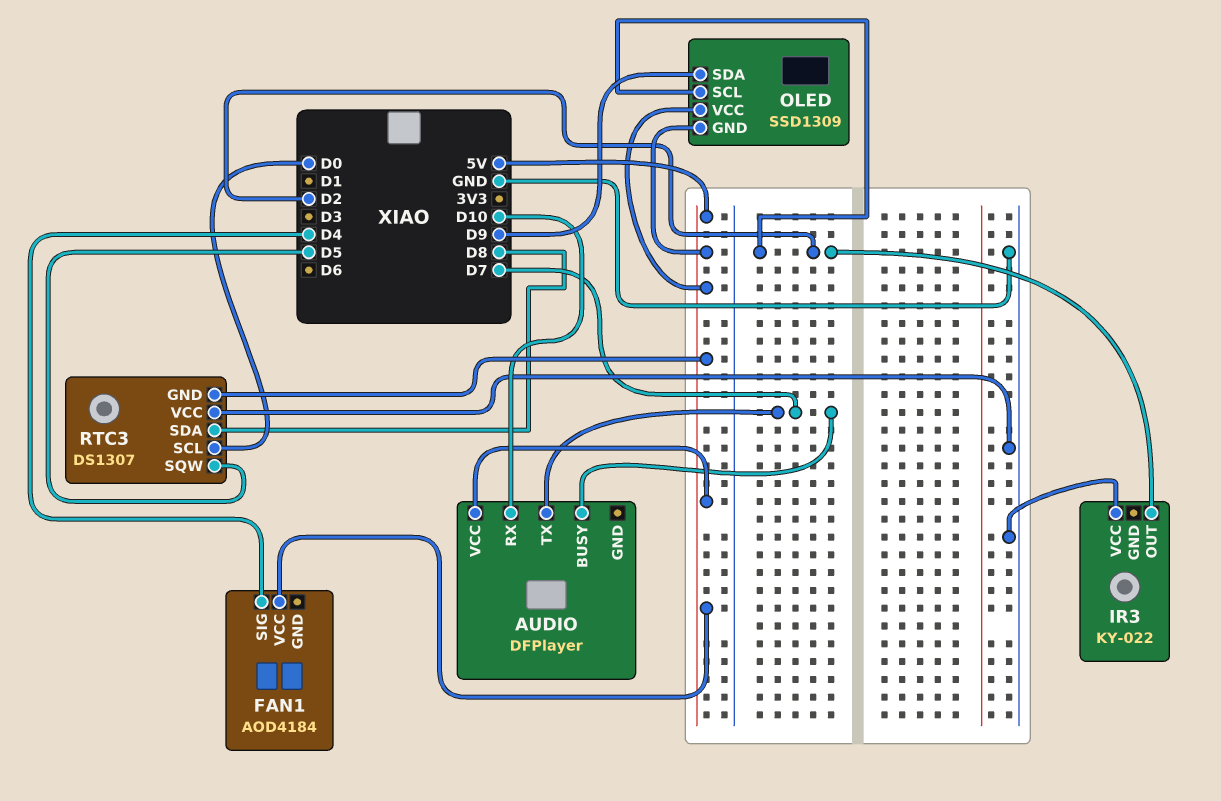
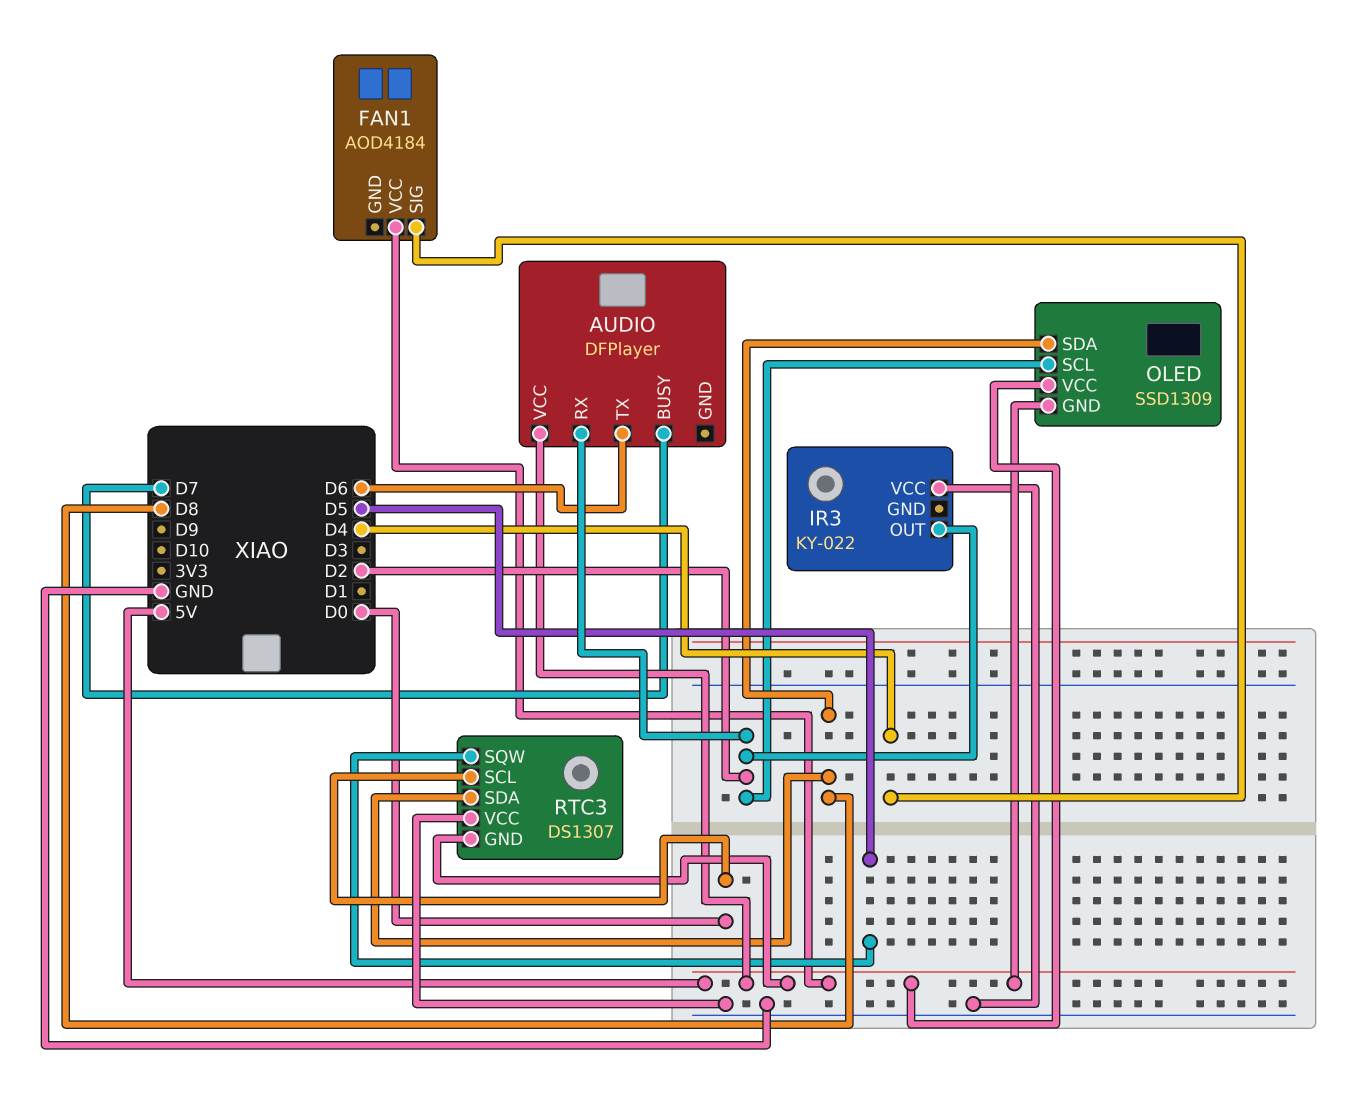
AUDIO pin RX: D10 -> D2
AUDIO pin TX: D7 -> D6
OLED pin SDA: D9 -> D8

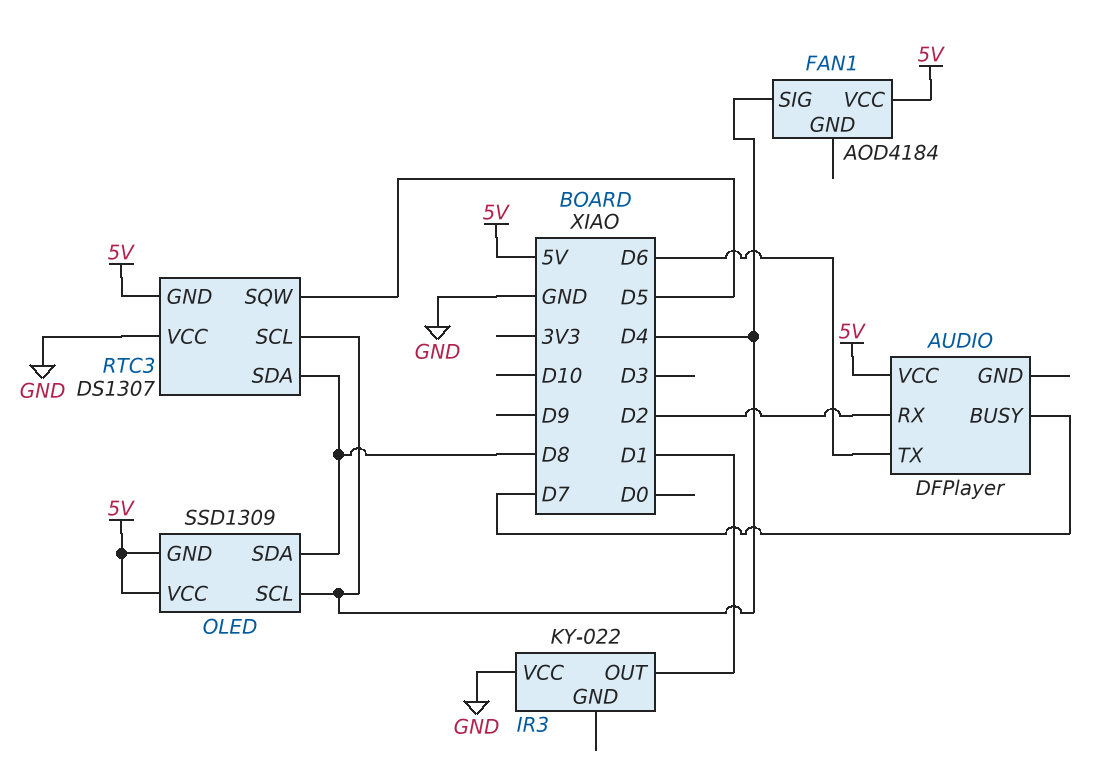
IR3 pin OUT: D2 -> D1
OLED pin SCL: D2 -> D4
RTC3 pin SCL: D0 -> D4

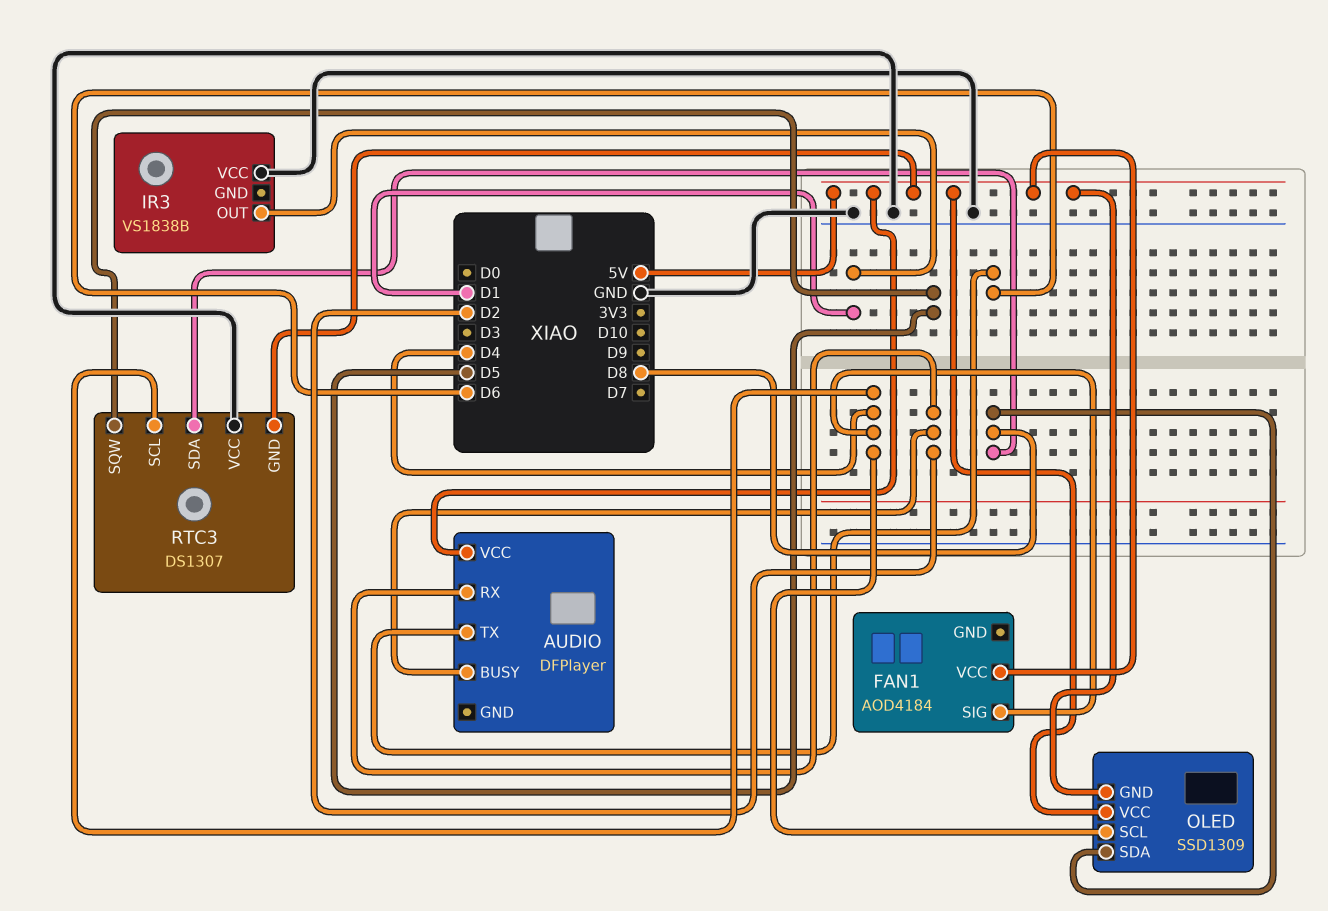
AUDIO pin BUSY: D7 -> D2
IR3: KY-022 -> VS1838B

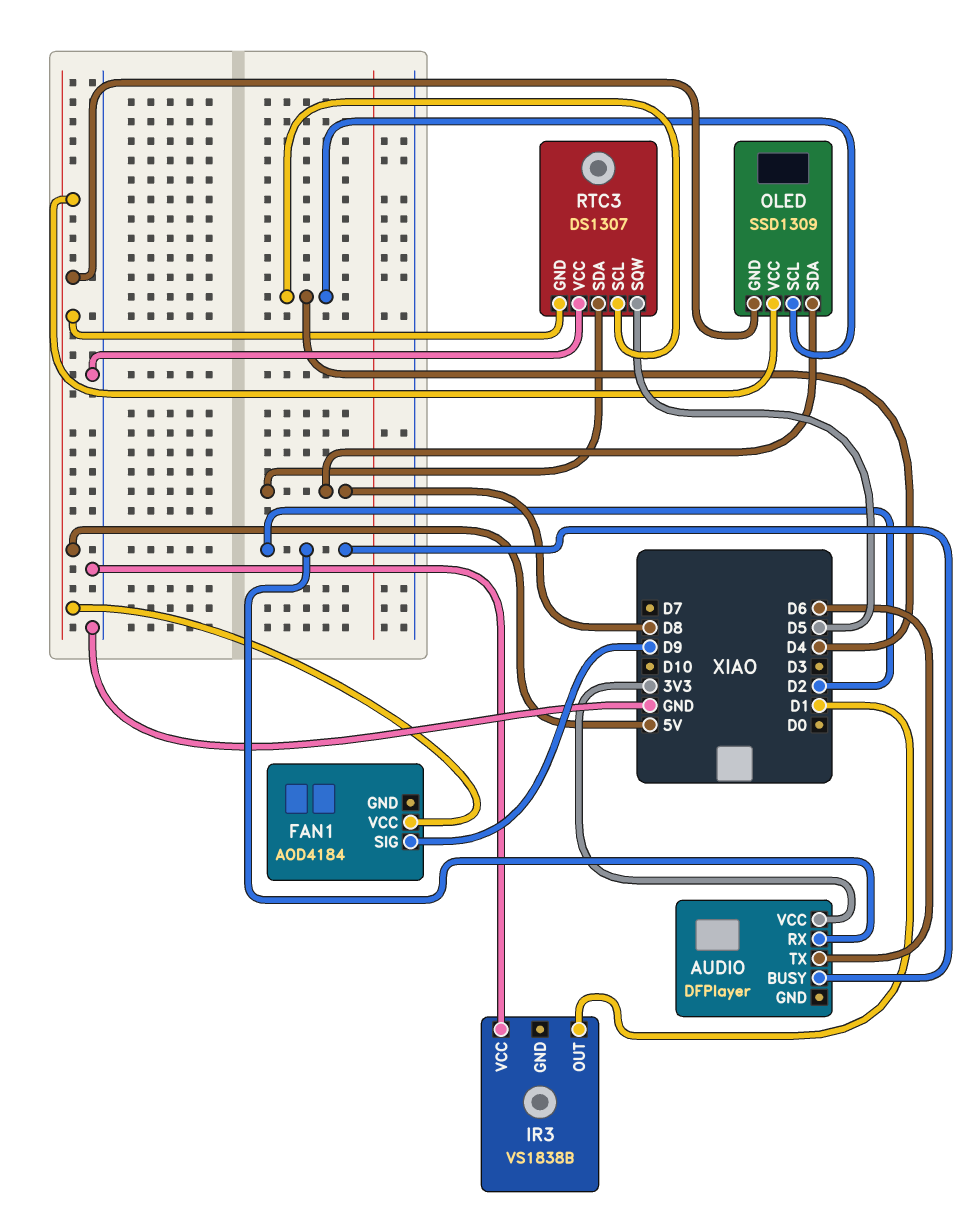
AUDIO pin VCC: 5V -> 3V3
FAN1 pin SIG: D4 -> D9

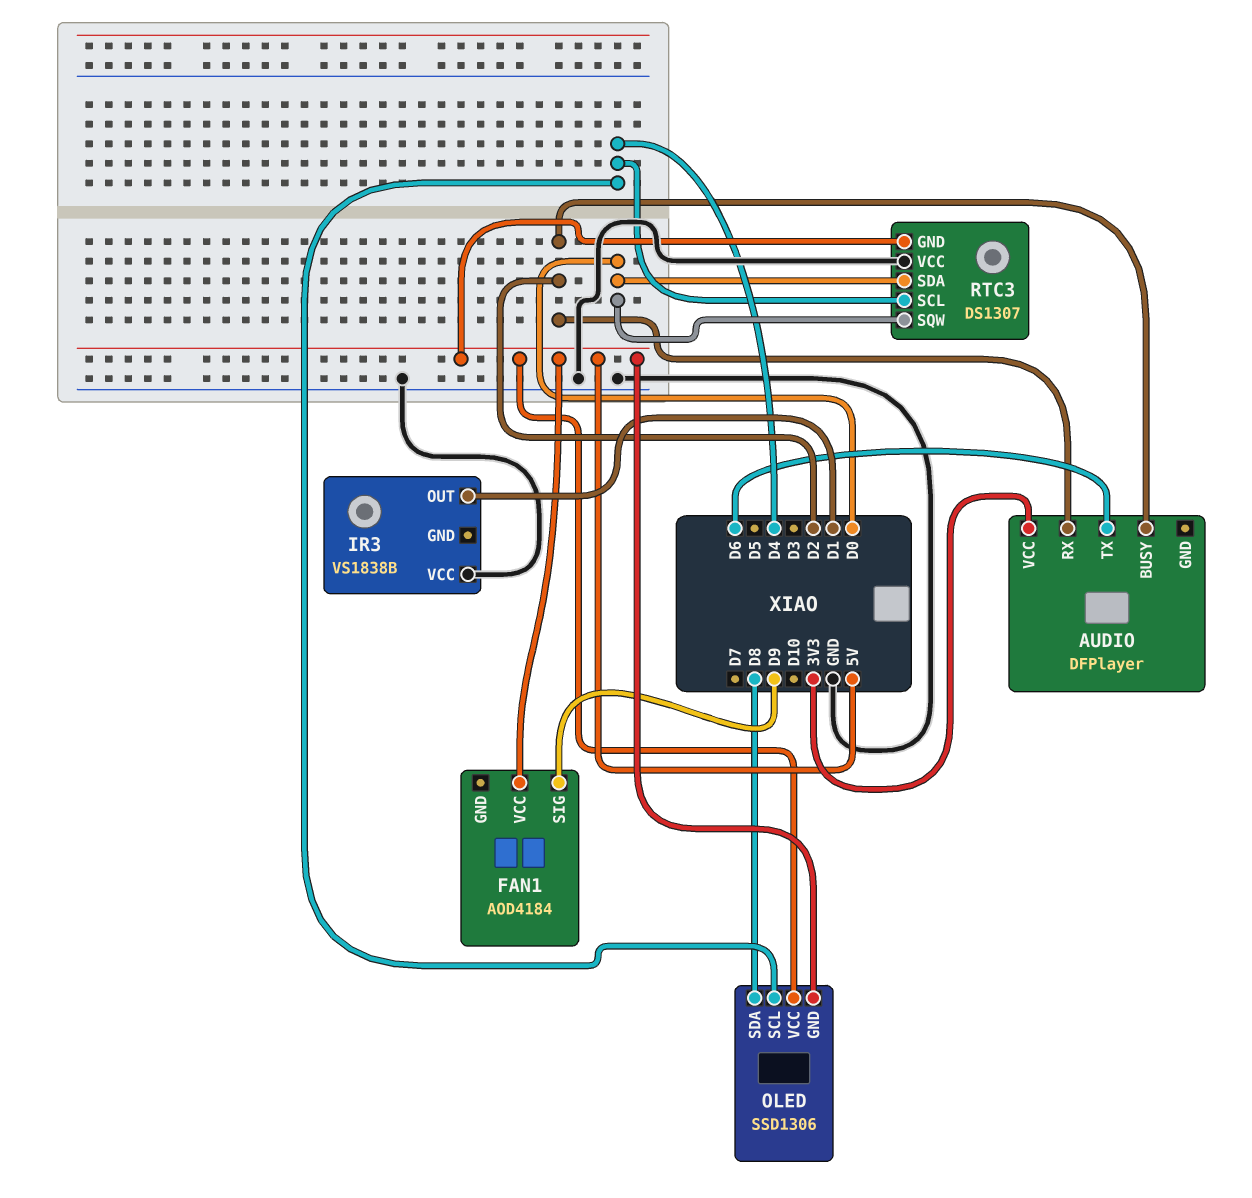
OLED: SSD1309 -> SSD1306
RTC3 pin SDA: D8 -> D0
RTC3 pin SQW: D5 -> D0

